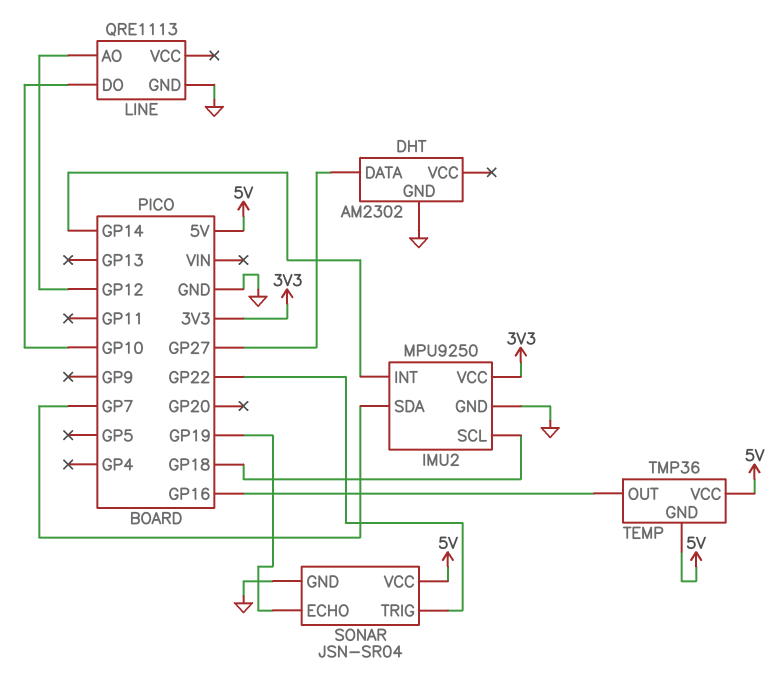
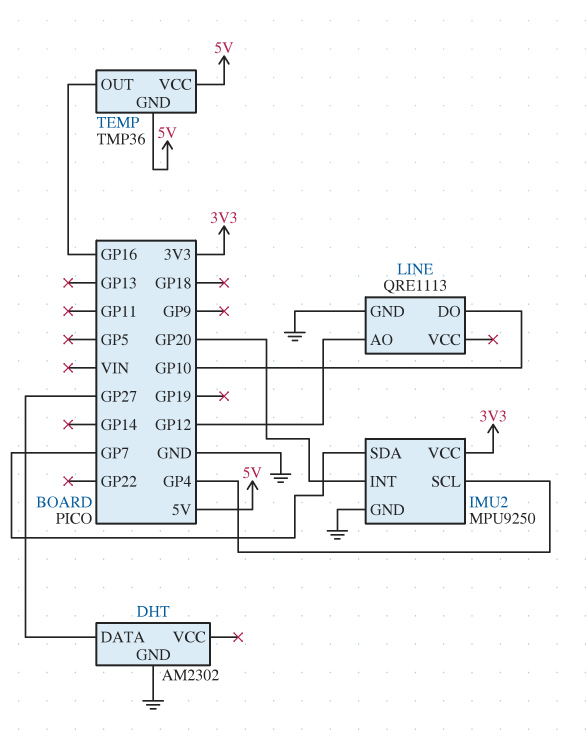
IMU2 pin INT: GP14 -> GP20
IMU2 pin SCL: GP18 -> GP4
SONAR: JSN-SR04 -> none
SONAR pin ECHO: GP19 -> none
SONAR pin GND: GND -> none
SONAR pin TRIG: GP22 -> none
SONAR pin VCC: 5V -> none

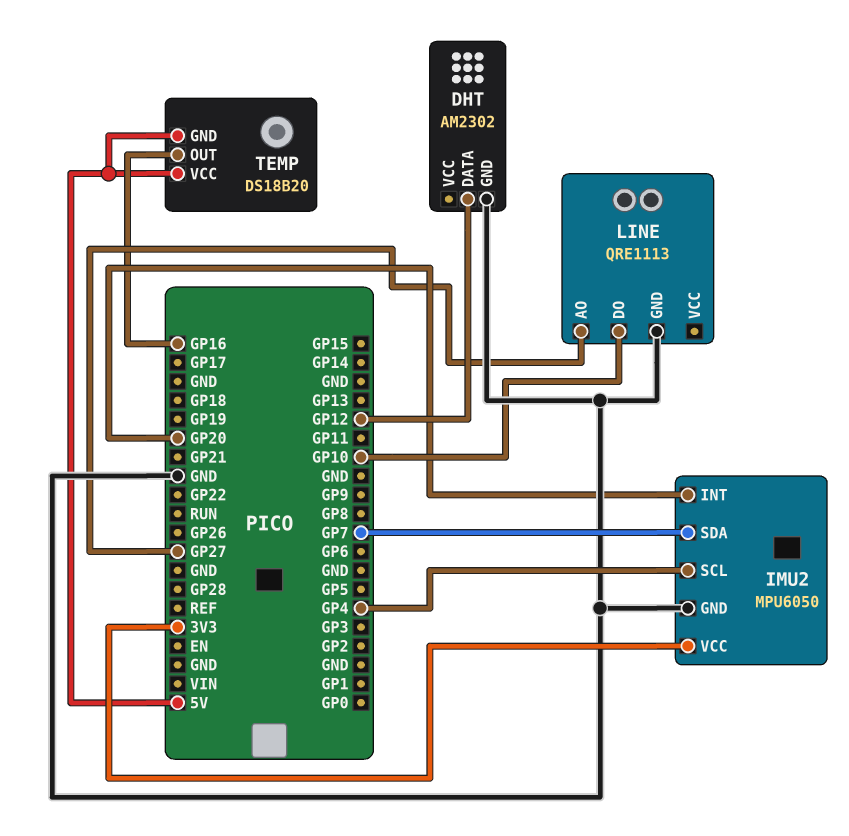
DHT pin DATA: GP27 -> GP12
IMU2: MPU9250 -> MPU6050
LINE pin AO: GP12 -> GP27
TEMP: TMP36 -> DS18B20

